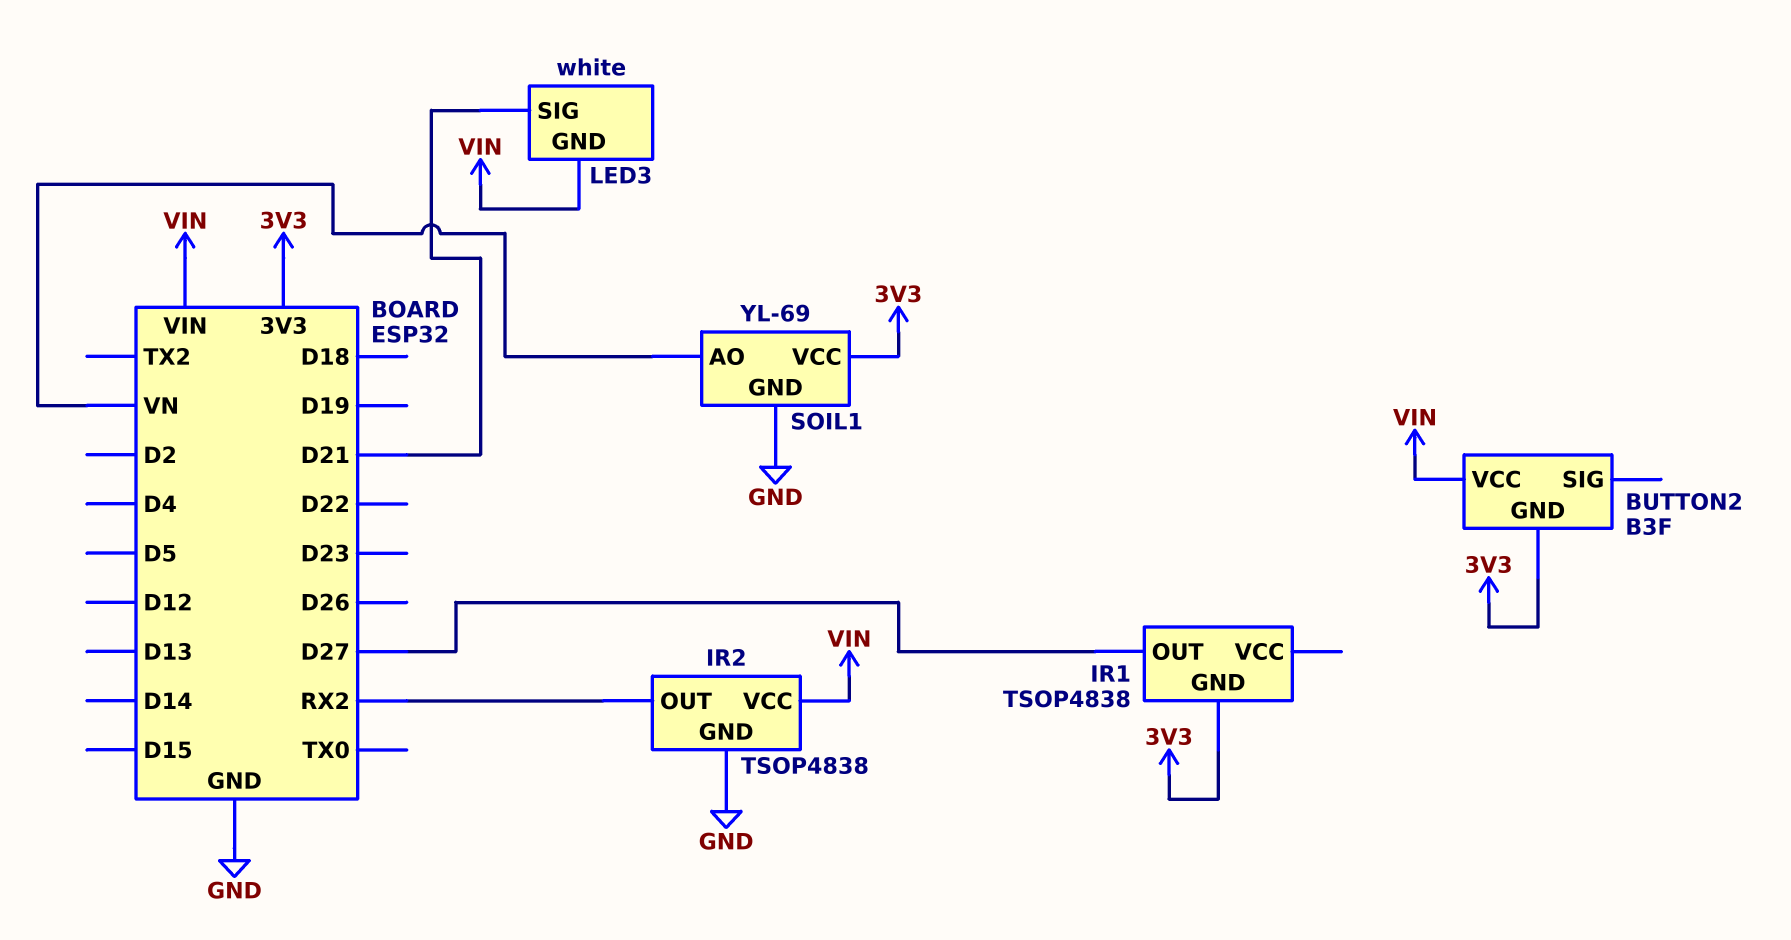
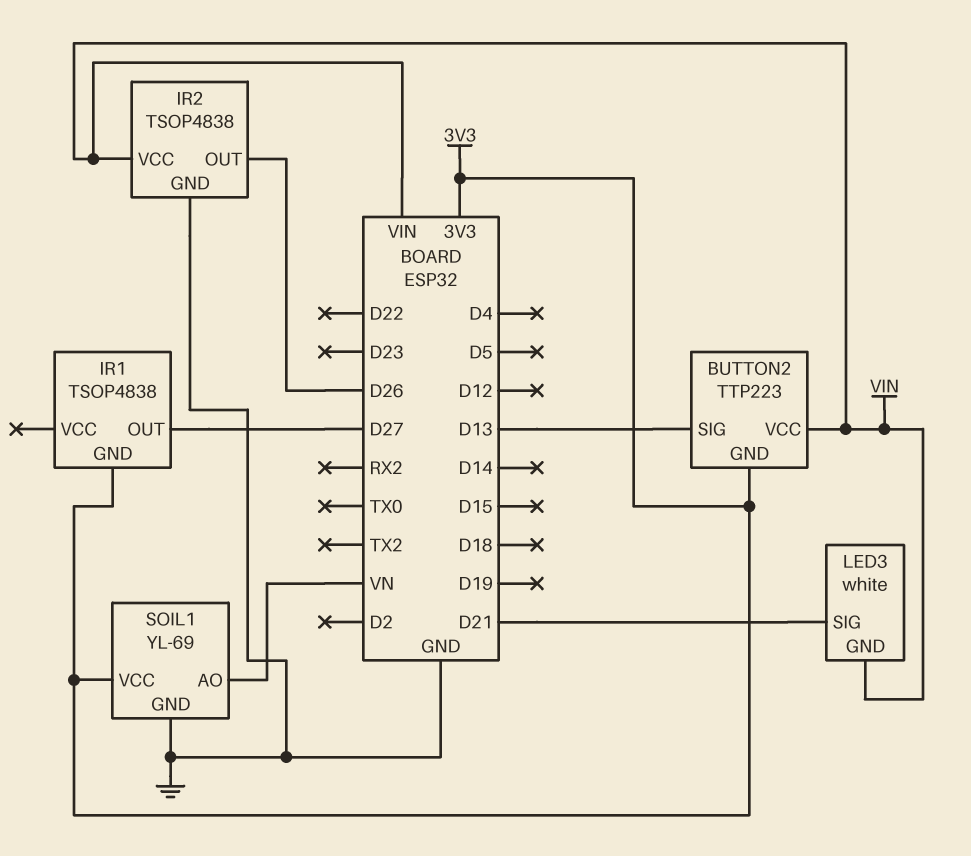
BUTTON2: B3F -> TTP223
BUTTON2 pin SIG: none -> D13
IR2 pin OUT: RX2 -> D26

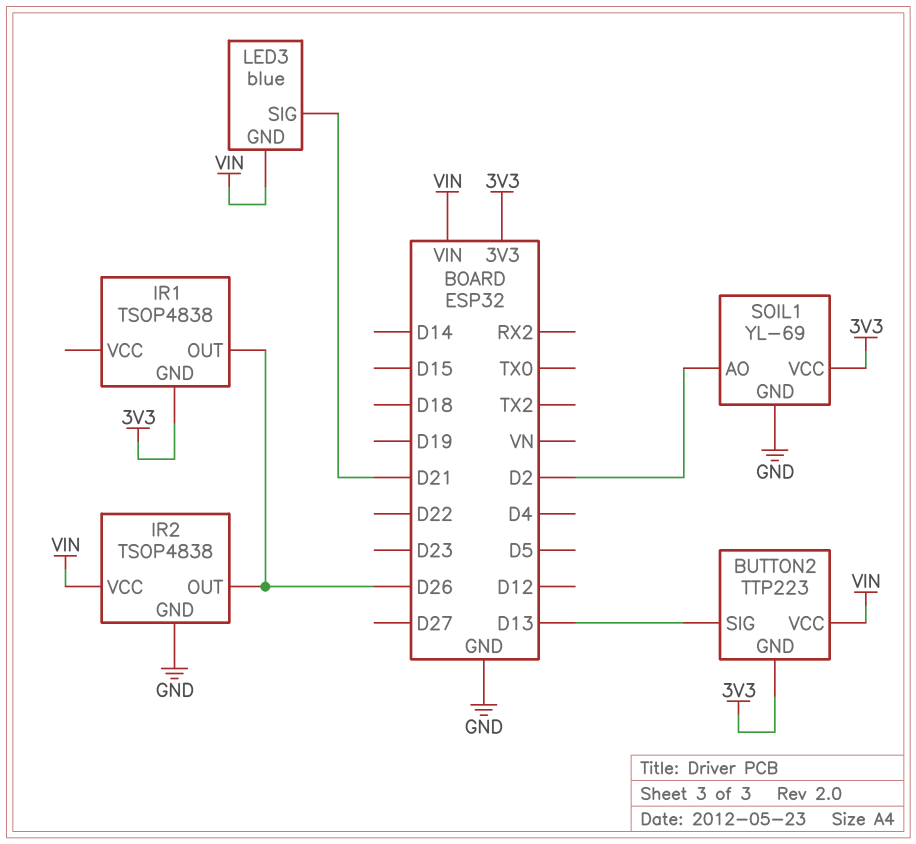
IR1 pin OUT: D27 -> D26
LED3: white -> blue
SOIL1 pin AO: VN -> D2

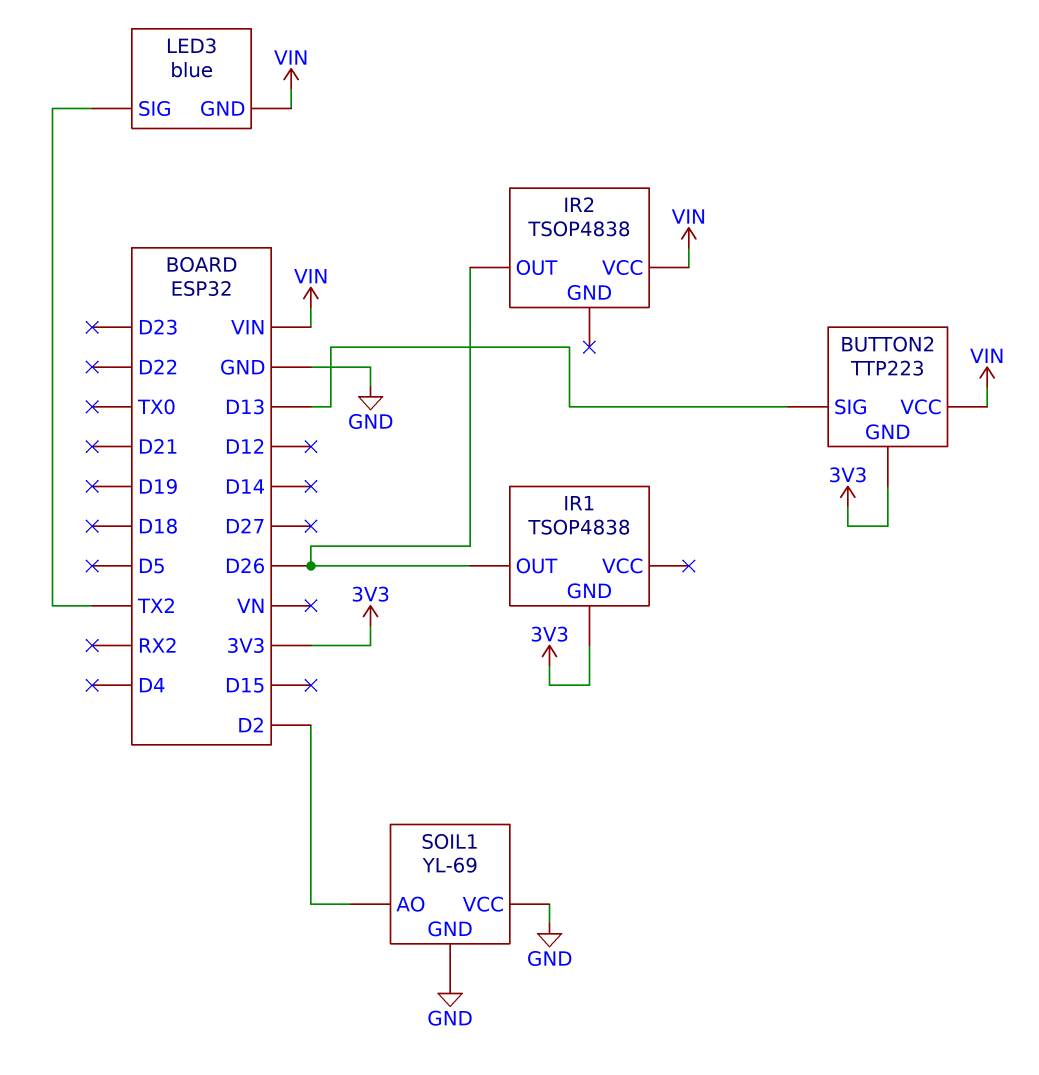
IR2 pin GND: GND -> none
LED3 pin SIG: D21 -> TX2
SOIL1 pin VCC: 3V3 -> GND

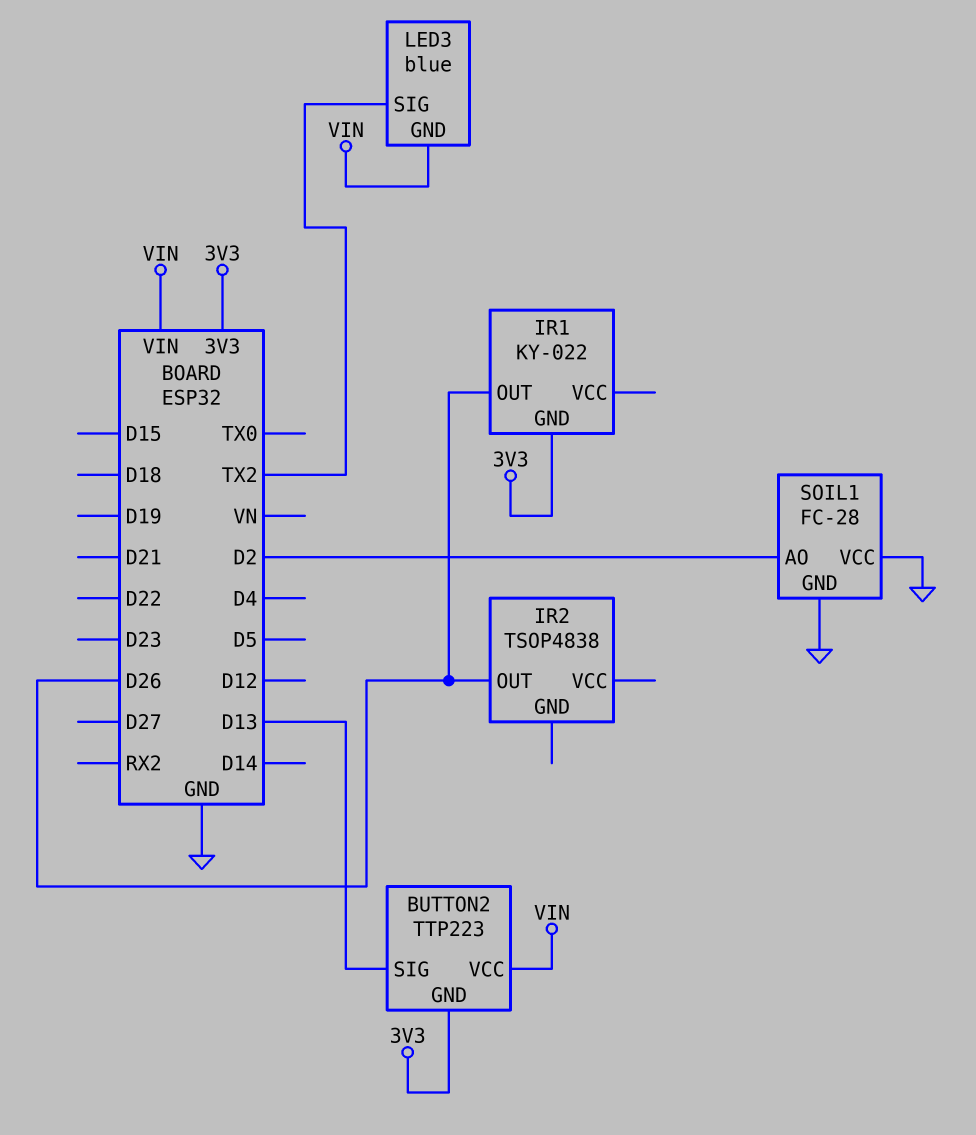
IR1: TSOP4838 -> KY-022
IR2 pin VCC: VIN -> none
SOIL1: YL-69 -> FC-28

